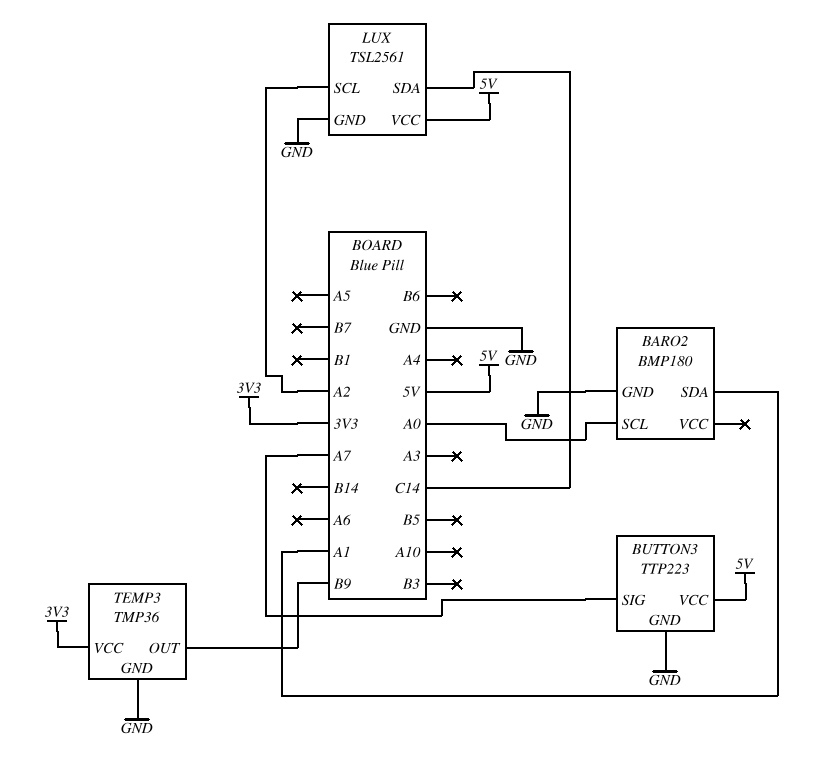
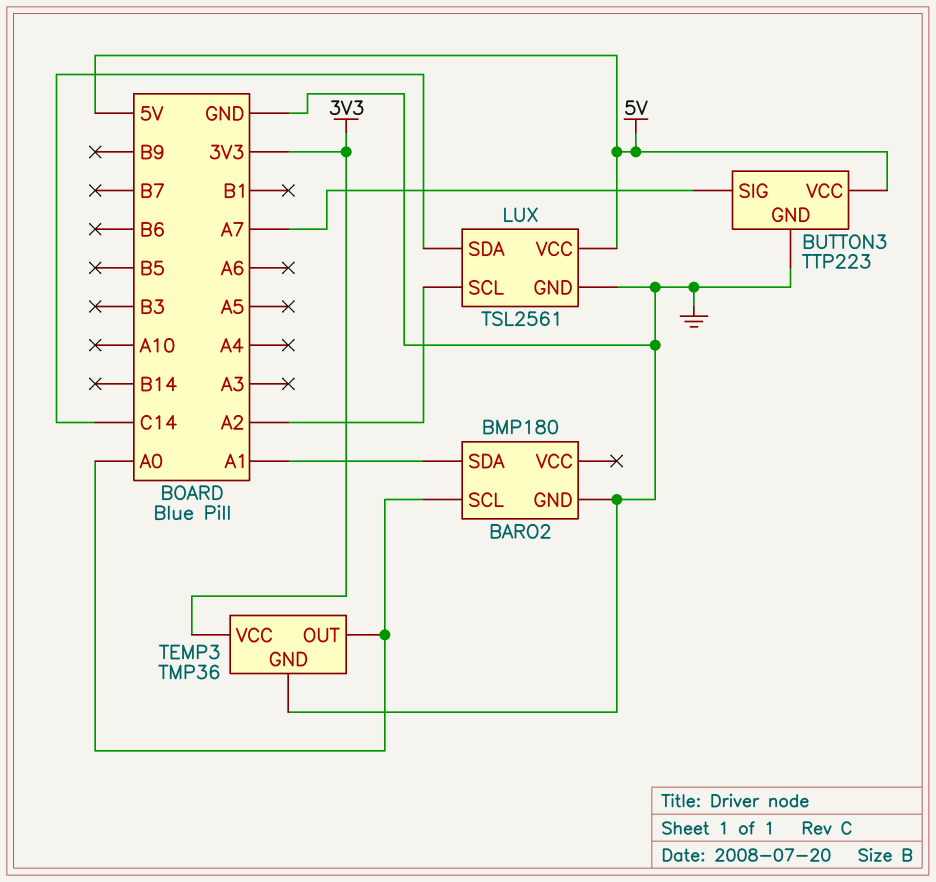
TEMP3 pin OUT: B9 -> A0

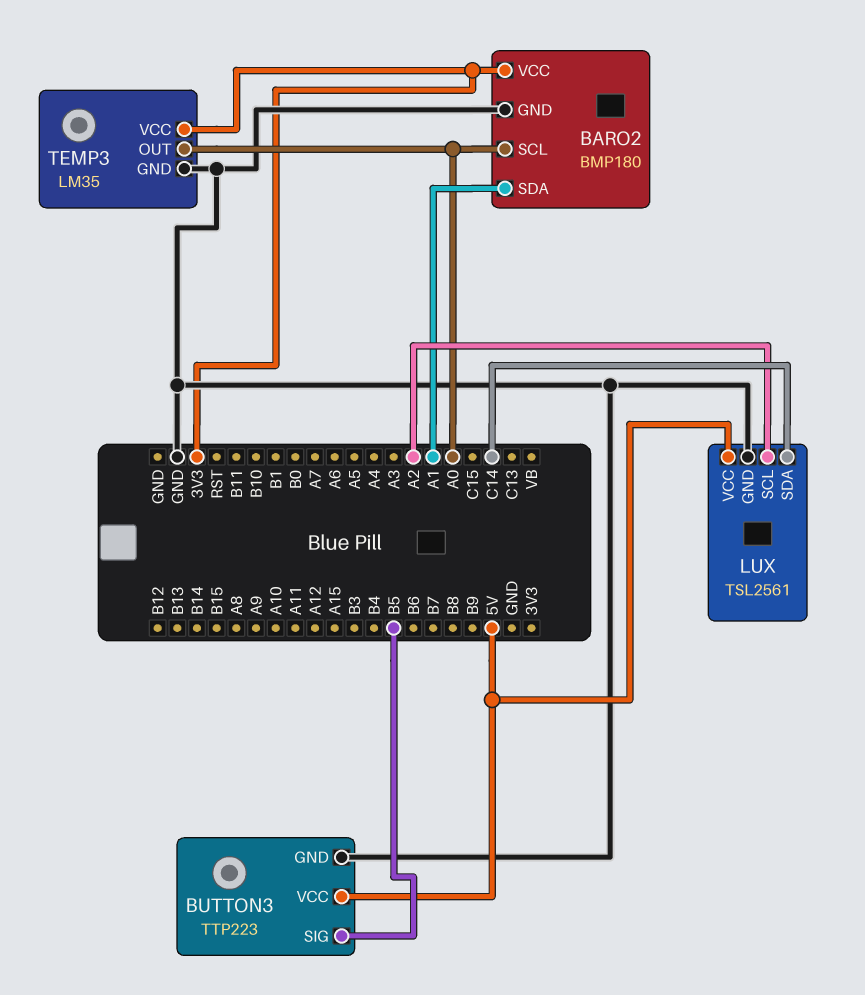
BARO2 pin VCC: none -> 3V3
BUTTON3 pin SIG: A7 -> B5
TEMP3: TMP36 -> LM35

